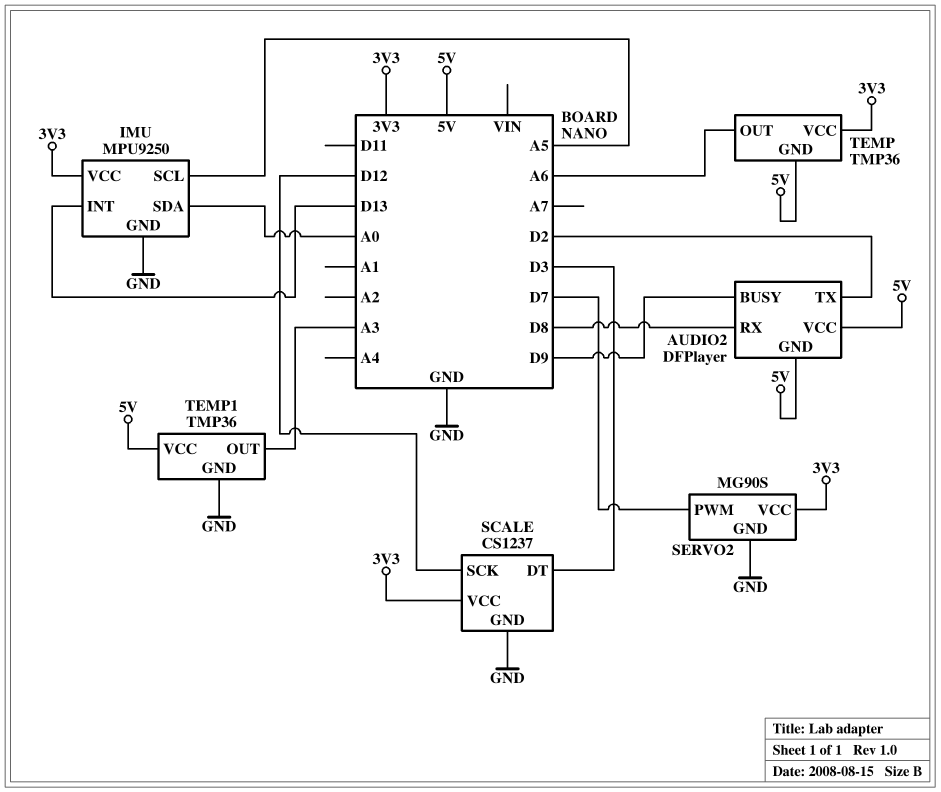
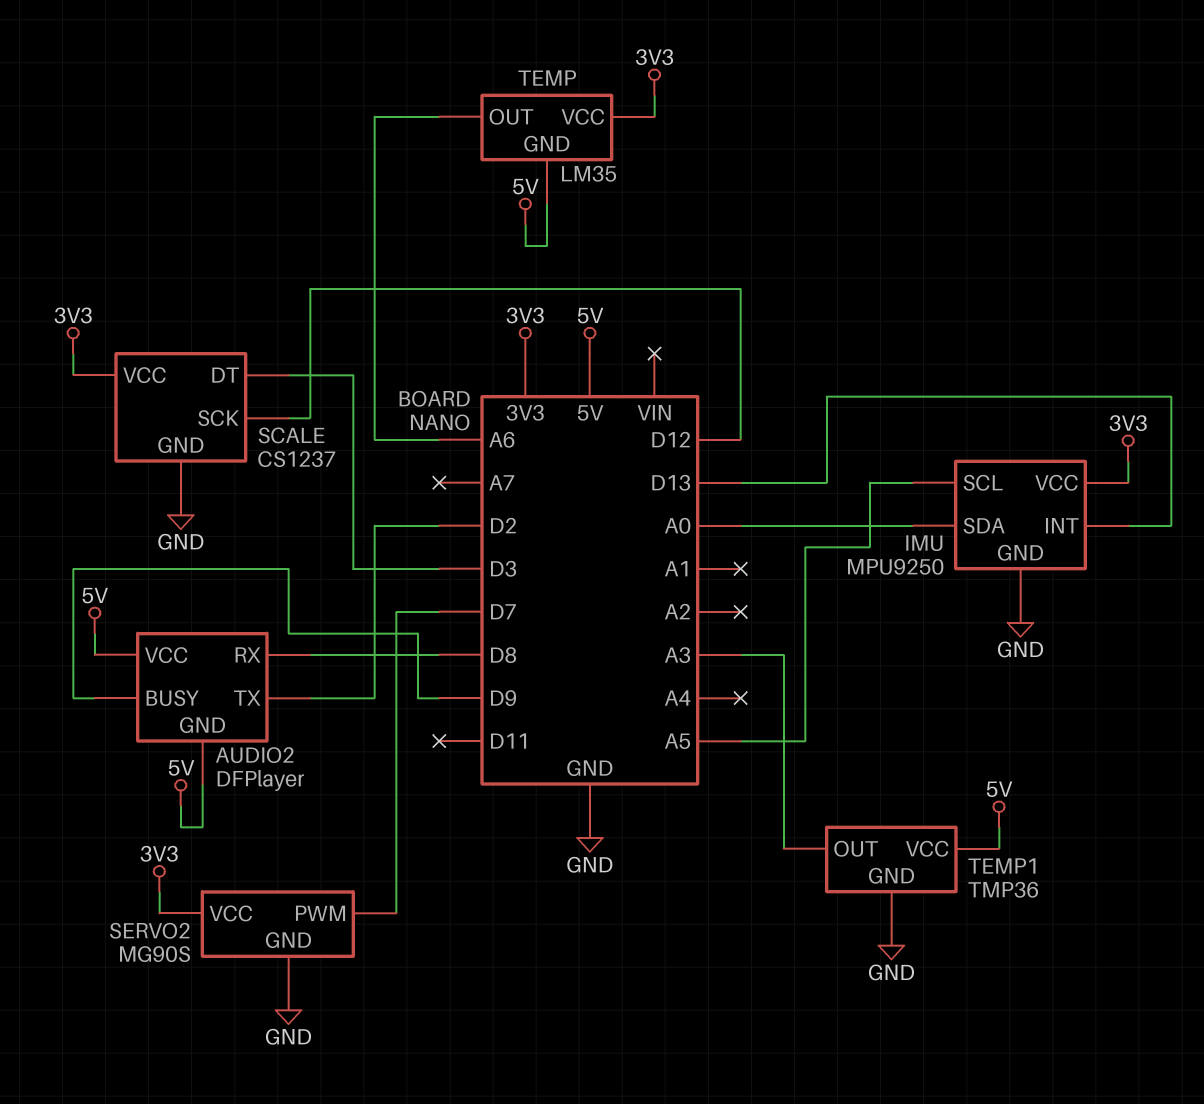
TEMP: TMP36 -> LM35

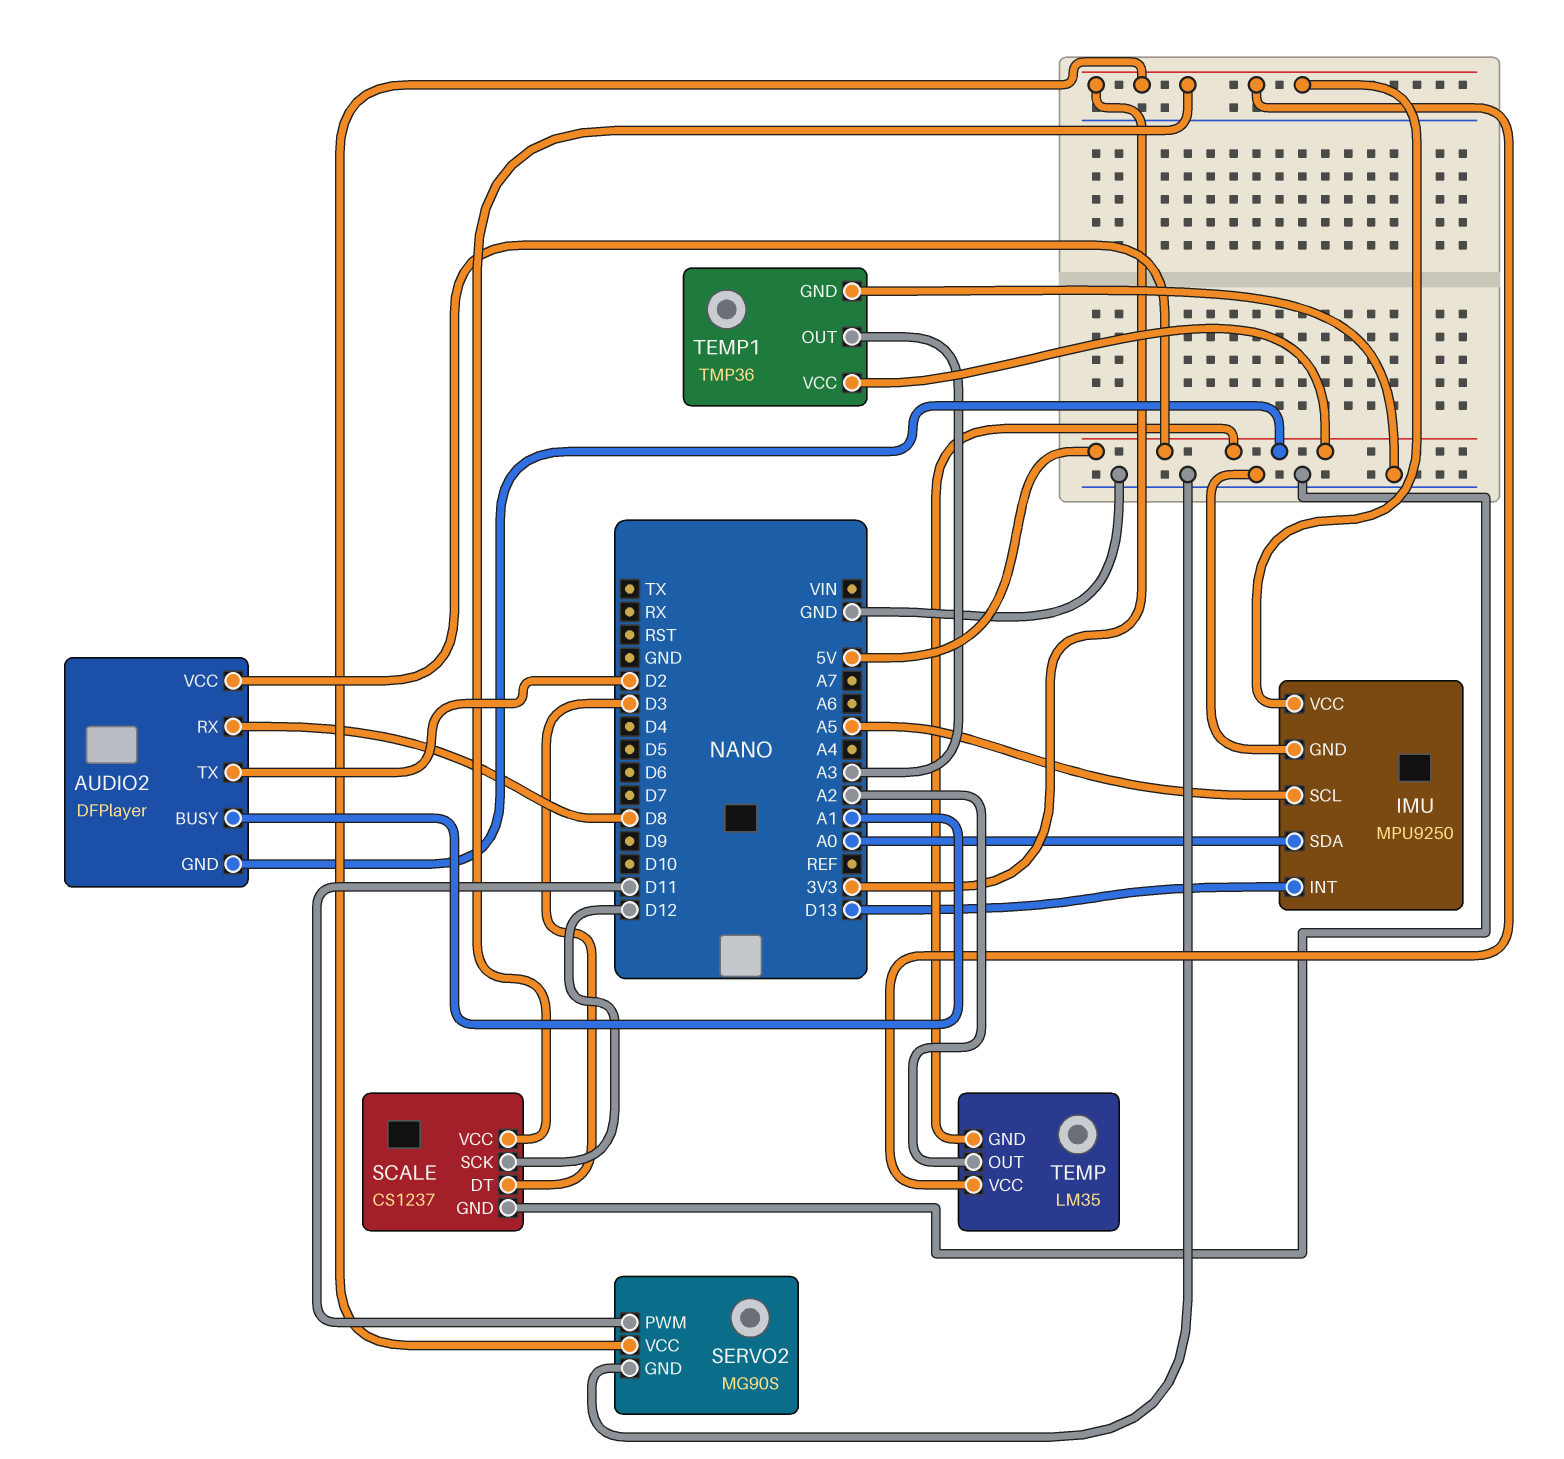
AUDIO2 pin BUSY: D9 -> A1
SERVO2 pin PWM: D7 -> D11
TEMP pin OUT: A6 -> A2

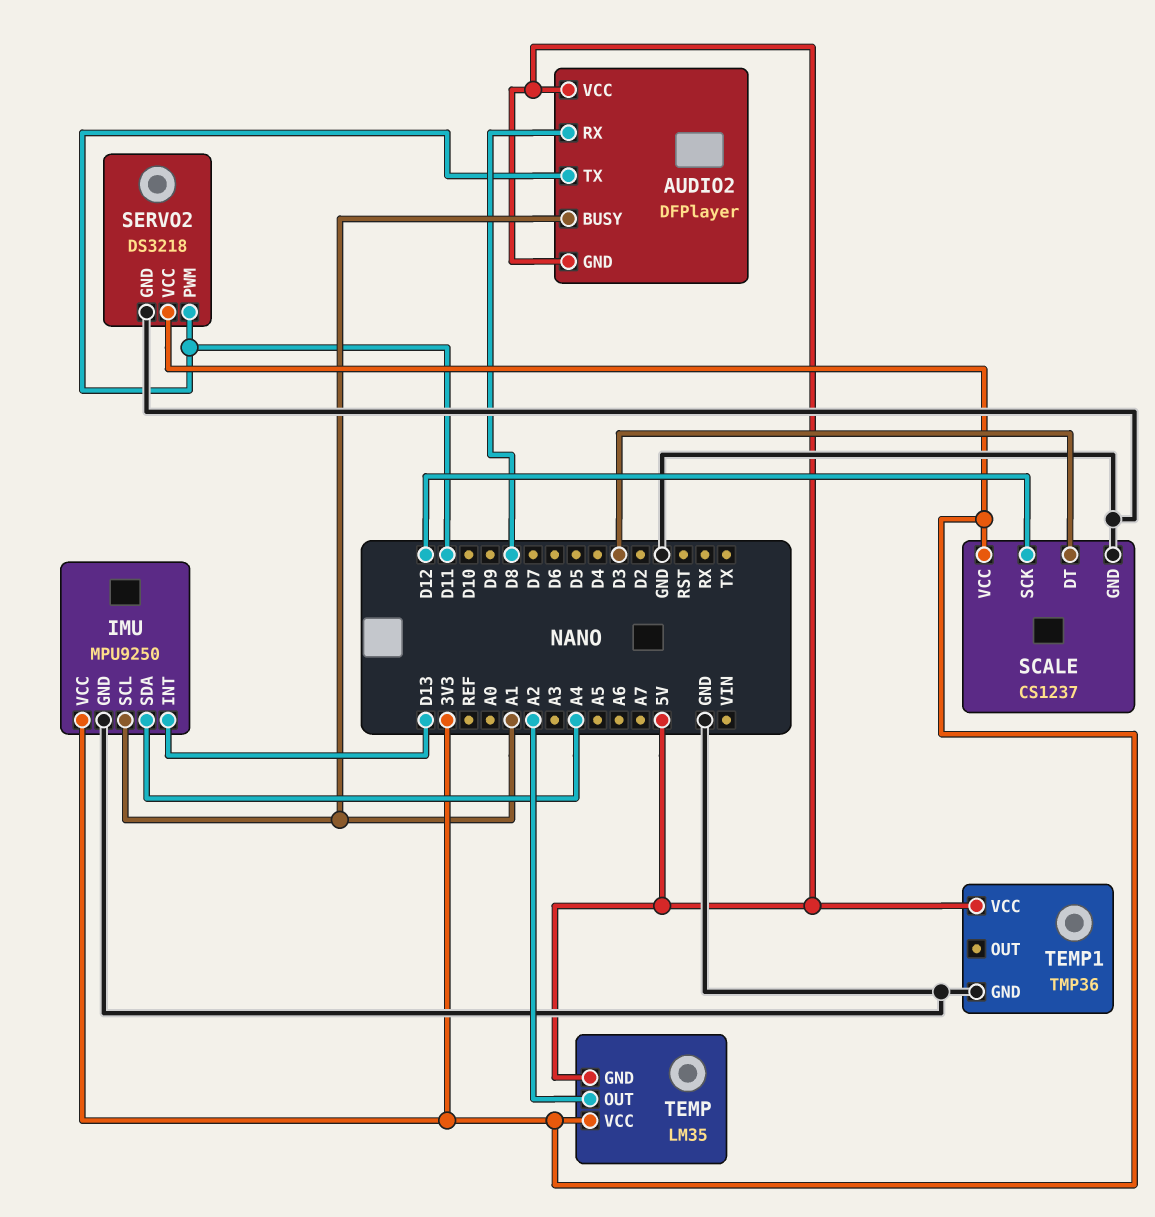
AUDIO2 pin TX: D2 -> D11
IMU pin SCL: A5 -> A1
IMU pin SDA: A0 -> A4
SERVO2: MG90S -> DS3218
TEMP1 pin OUT: A3 -> none

